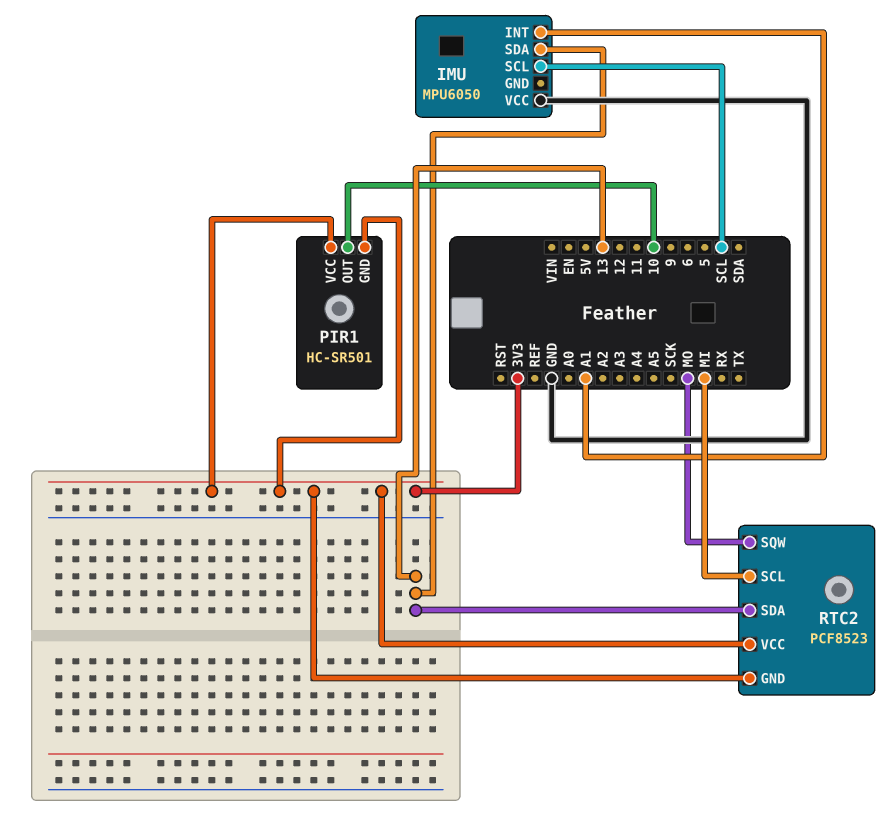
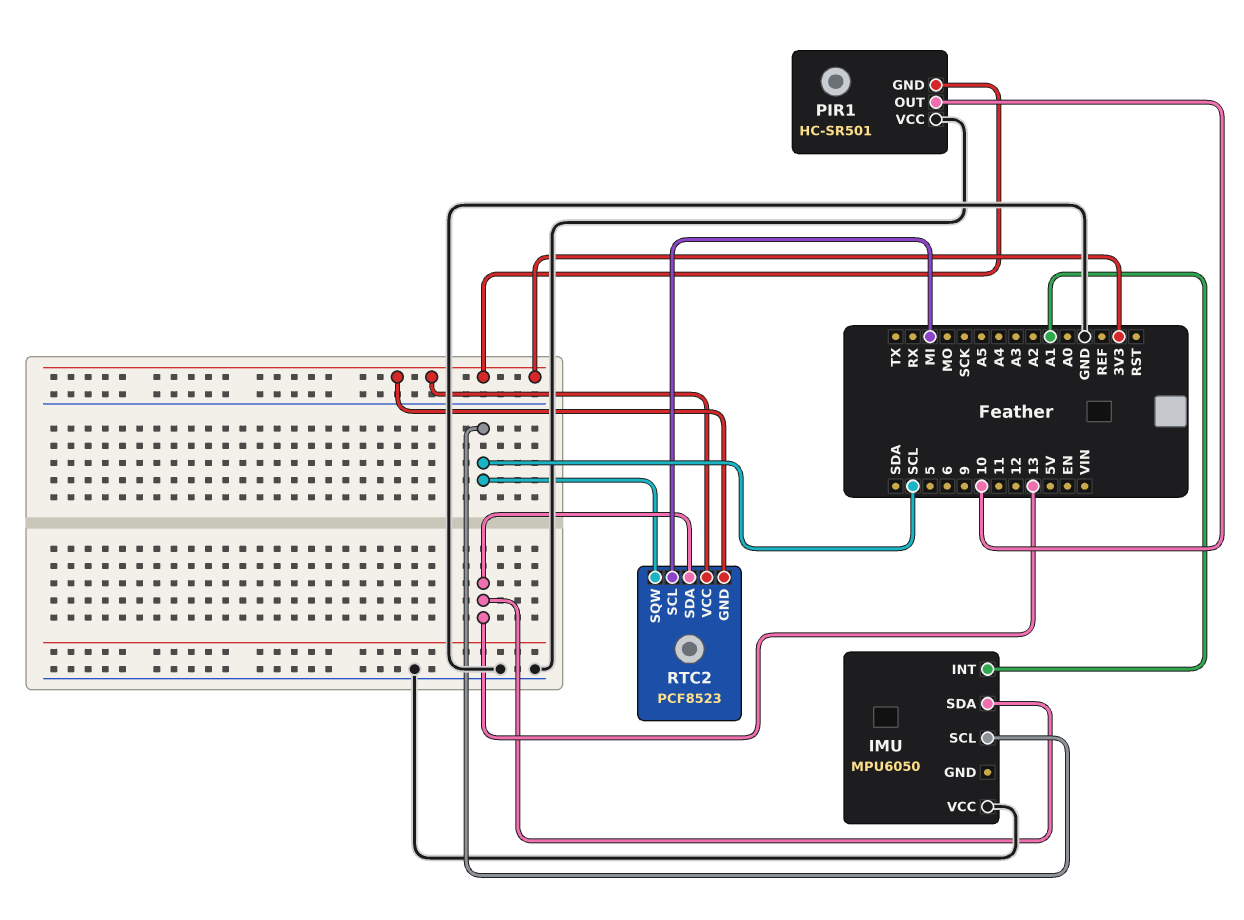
PIR1 pin VCC: 3V3 -> GND
RTC2 pin SQW: MO -> SCL

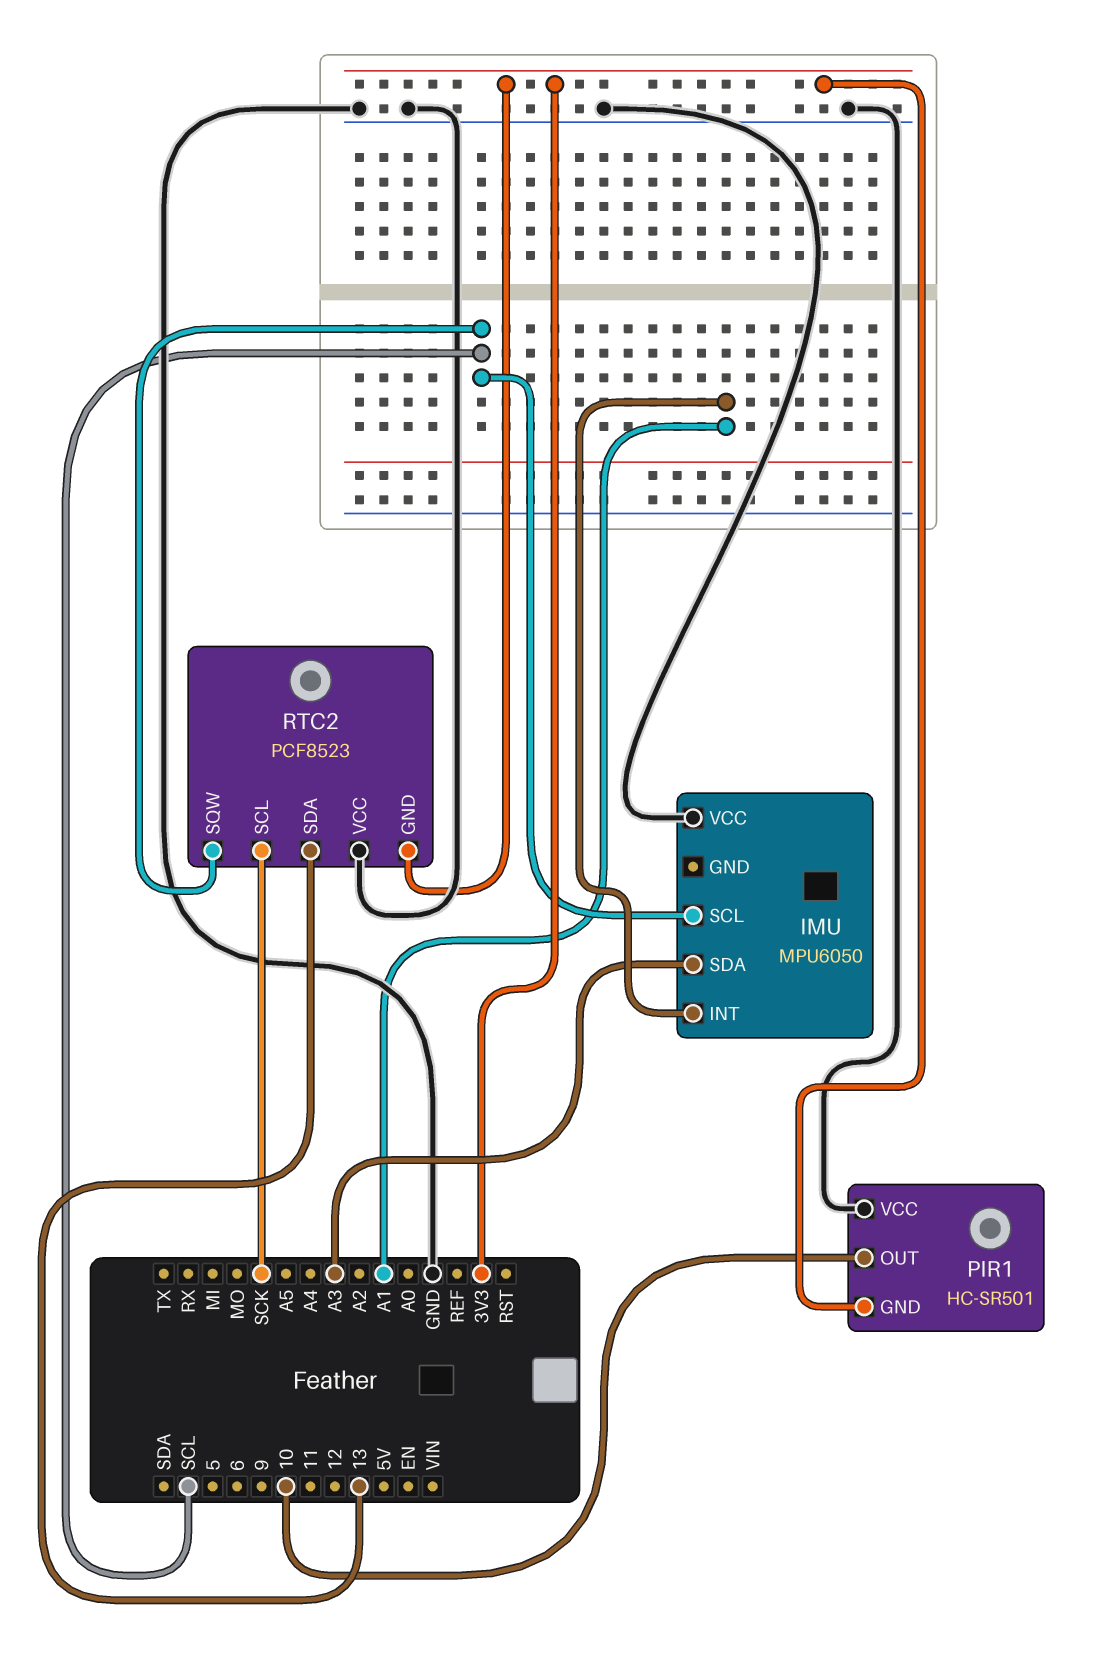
IMU pin SDA: 13 -> A3
RTC2 pin SCL: MI -> SCK
RTC2 pin VCC: 3V3 -> GND

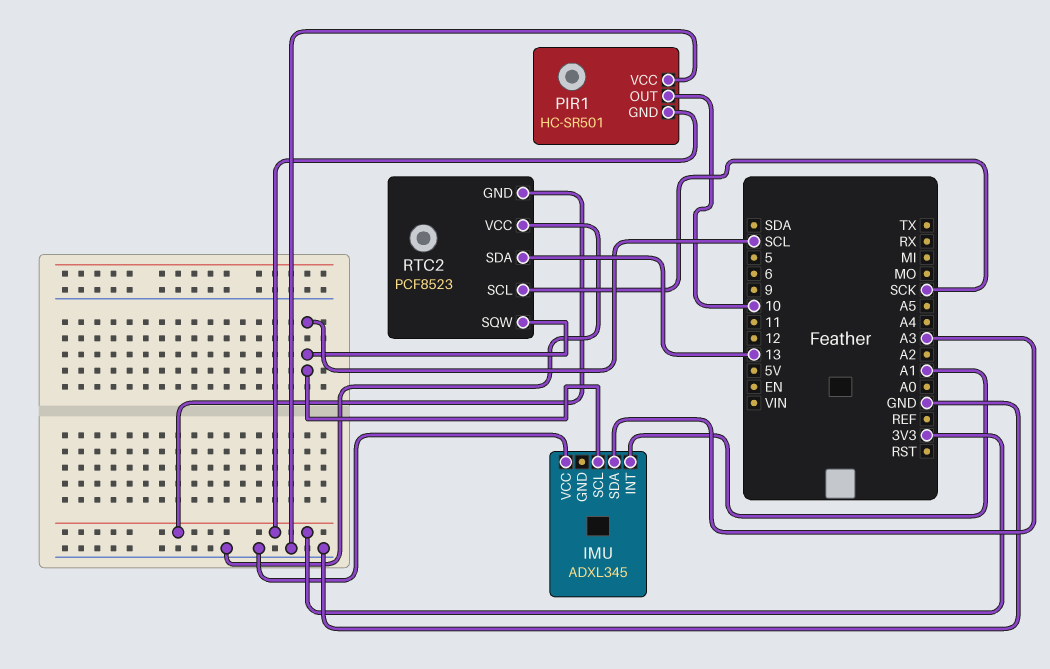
IMU: MPU6050 -> ADXL345

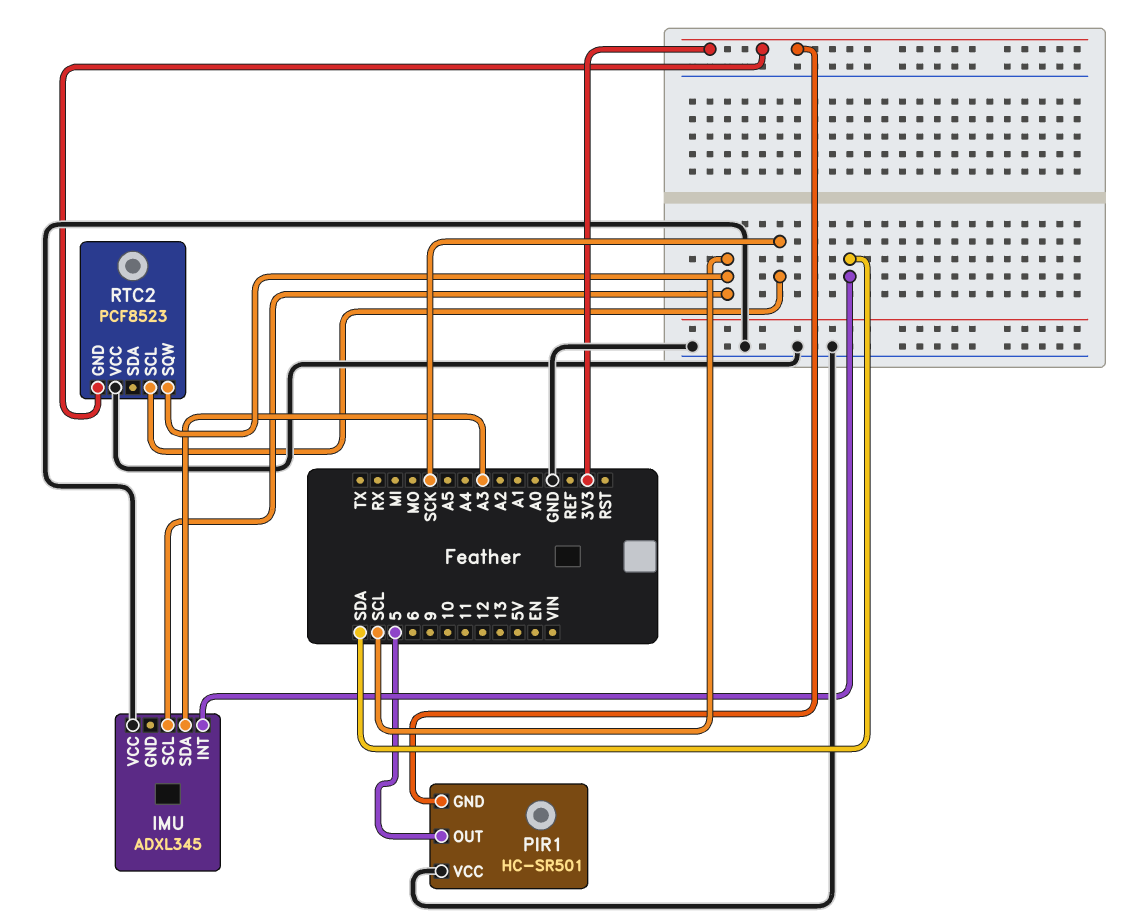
IMU pin INT: A1 -> SDA
PIR1 pin OUT: 10 -> 5
RTC2 pin SDA: 13 -> none

